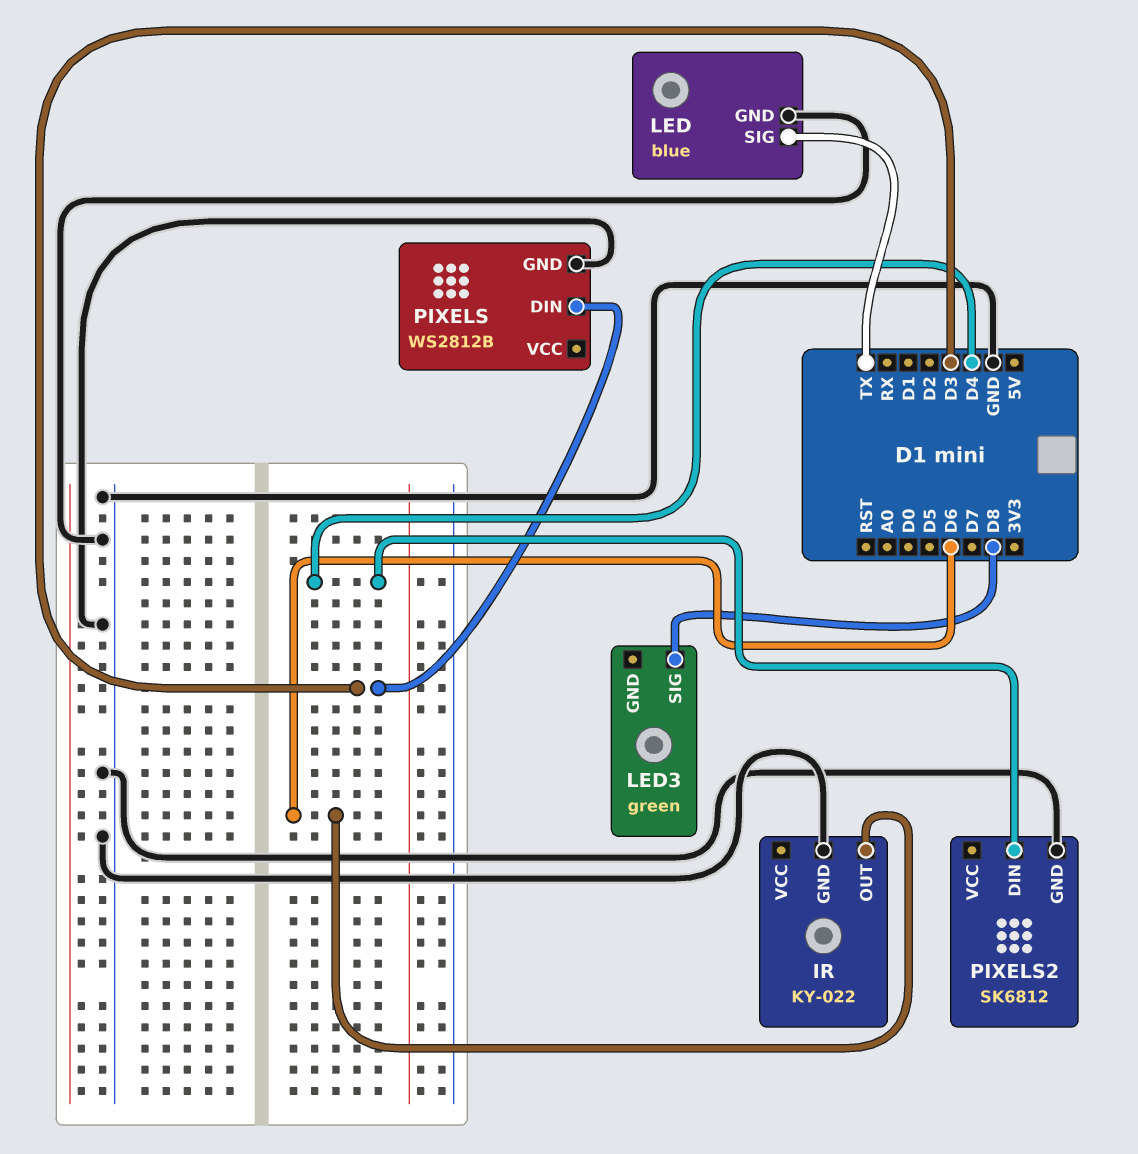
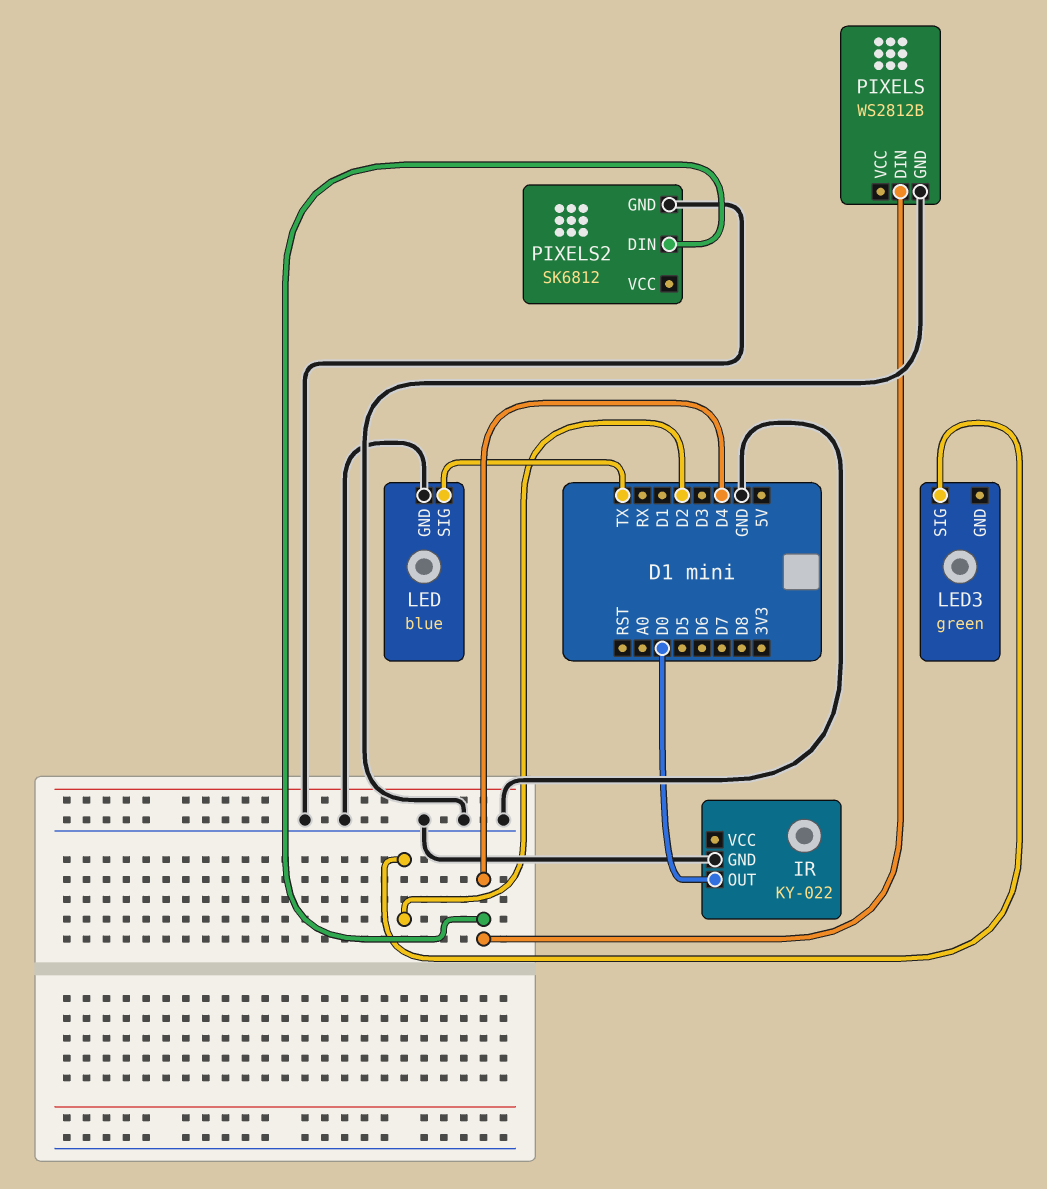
IR pin OUT: D6 -> D0
LED3 pin SIG: D8 -> D2
PIXELS pin DIN: D3 -> D4

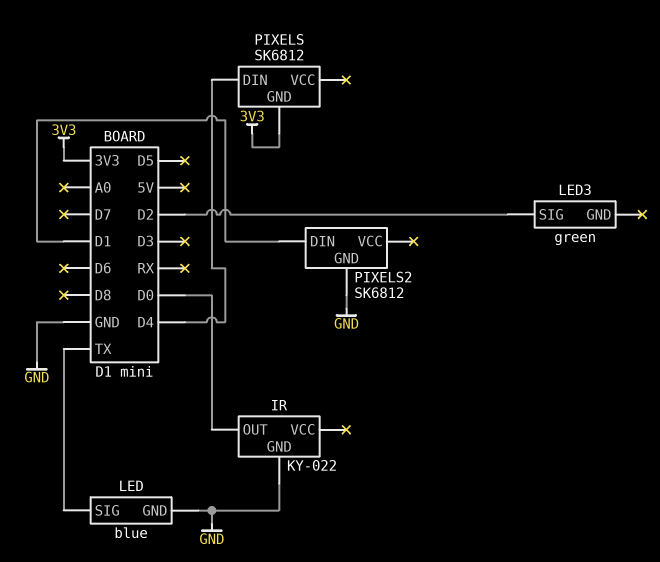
PIXELS: WS2812B -> SK6812
PIXELS pin GND: GND -> 3V3
PIXELS2 pin DIN: D4 -> D1

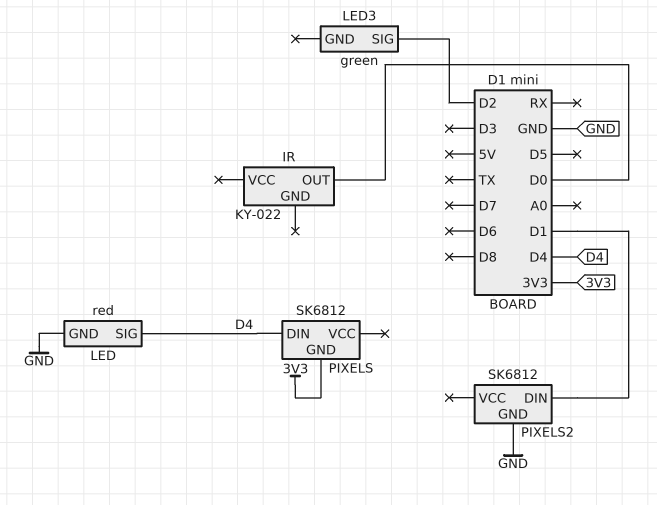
IR pin GND: GND -> none
LED: blue -> red
LED pin SIG: TX -> D4

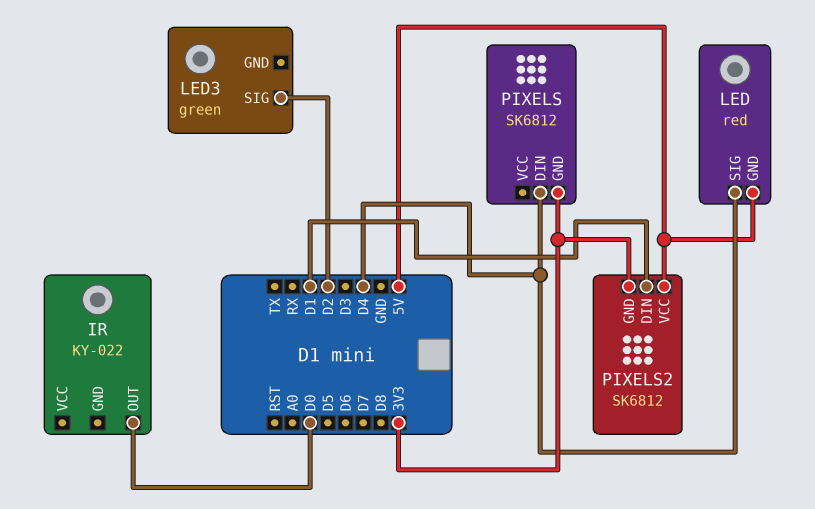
LED pin GND: GND -> 5V
PIXELS2 pin GND: GND -> 3V3
PIXELS2 pin VCC: none -> 5V

